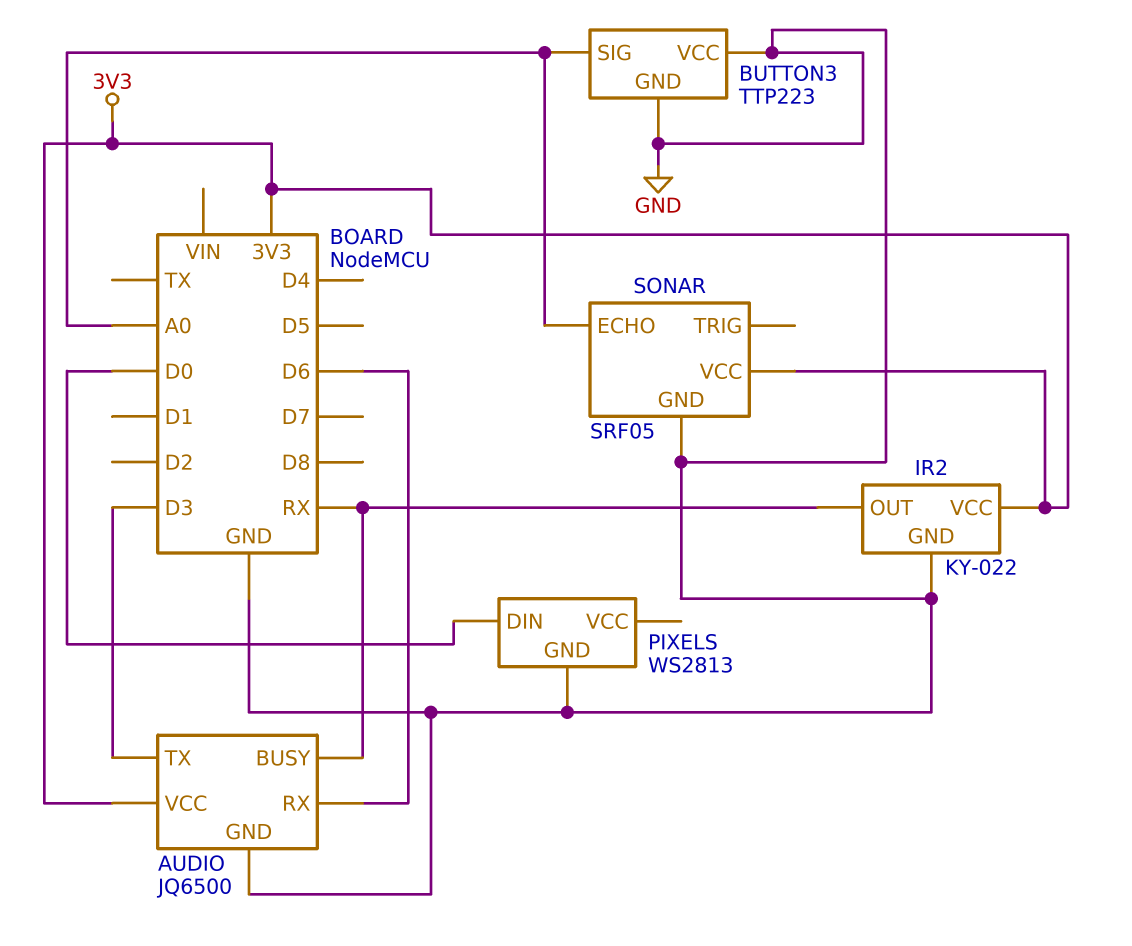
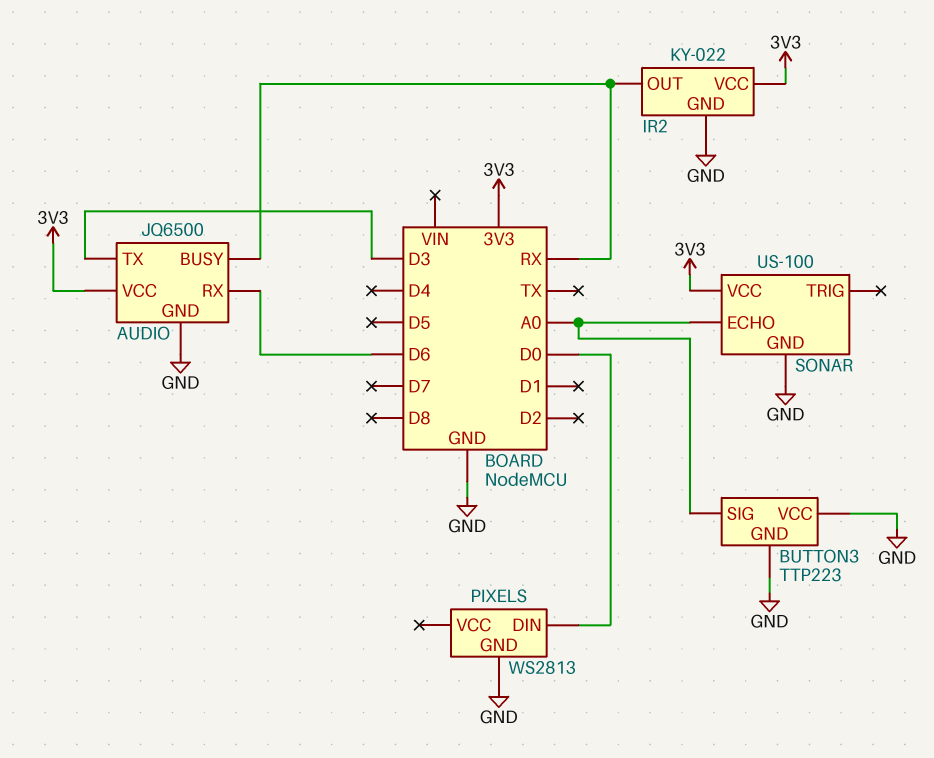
SONAR: SRF05 -> US-100

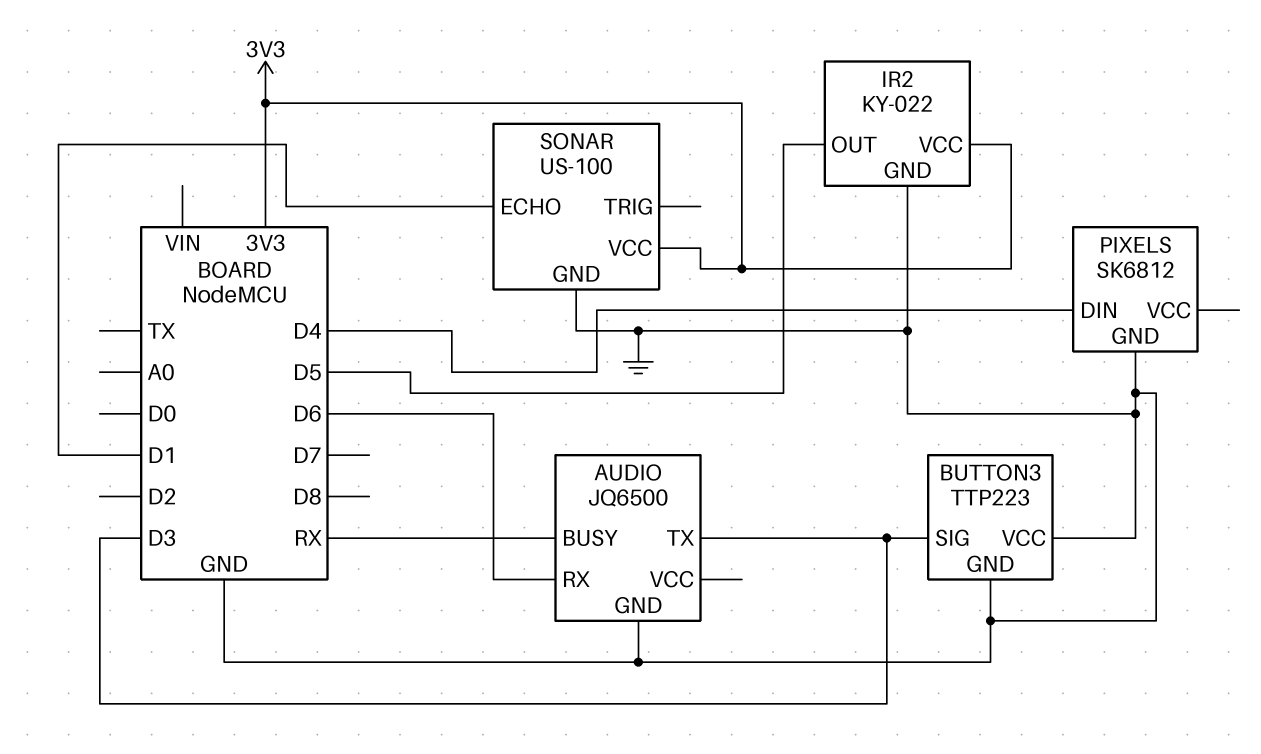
AUDIO pin VCC: 3V3 -> none
BUTTON3 pin SIG: A0 -> D3
IR2 pin OUT: RX -> D5
PIXELS: WS2813 -> SK6812
PIXELS pin DIN: D0 -> D4
SONAR pin ECHO: A0 -> D1

